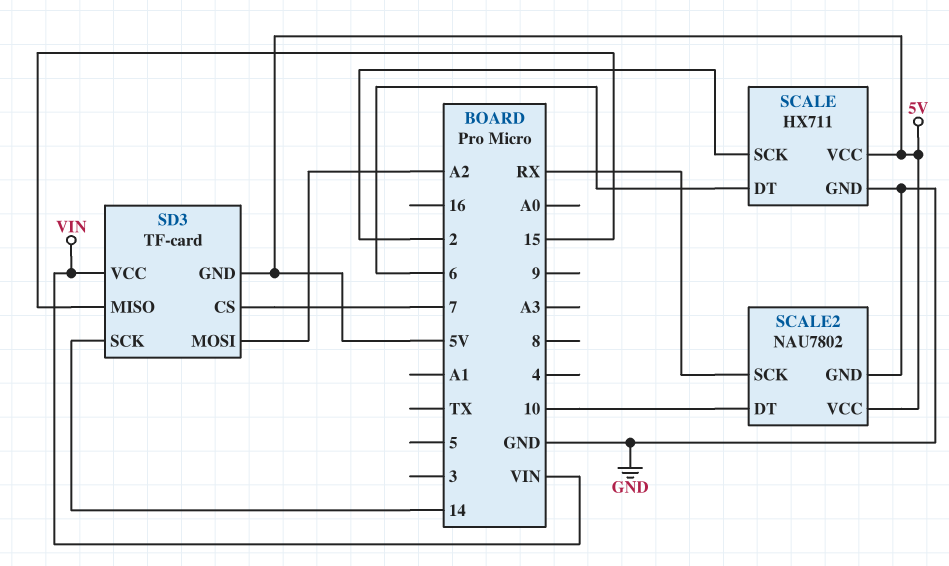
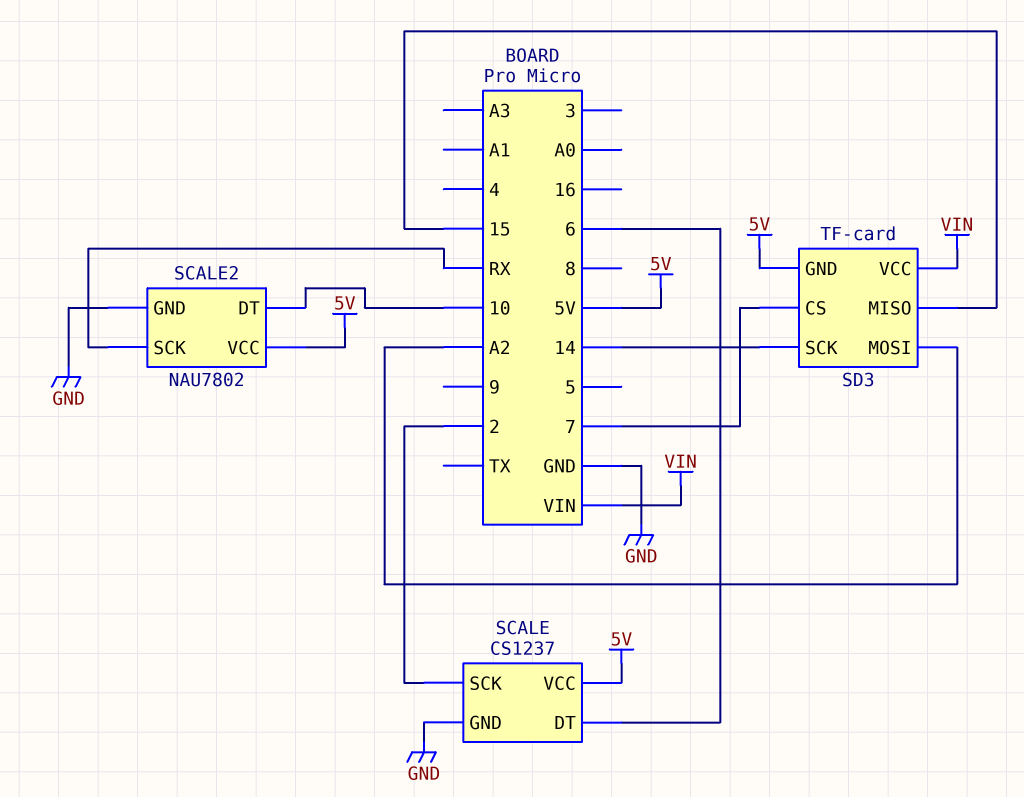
SCALE: HX711 -> CS1237

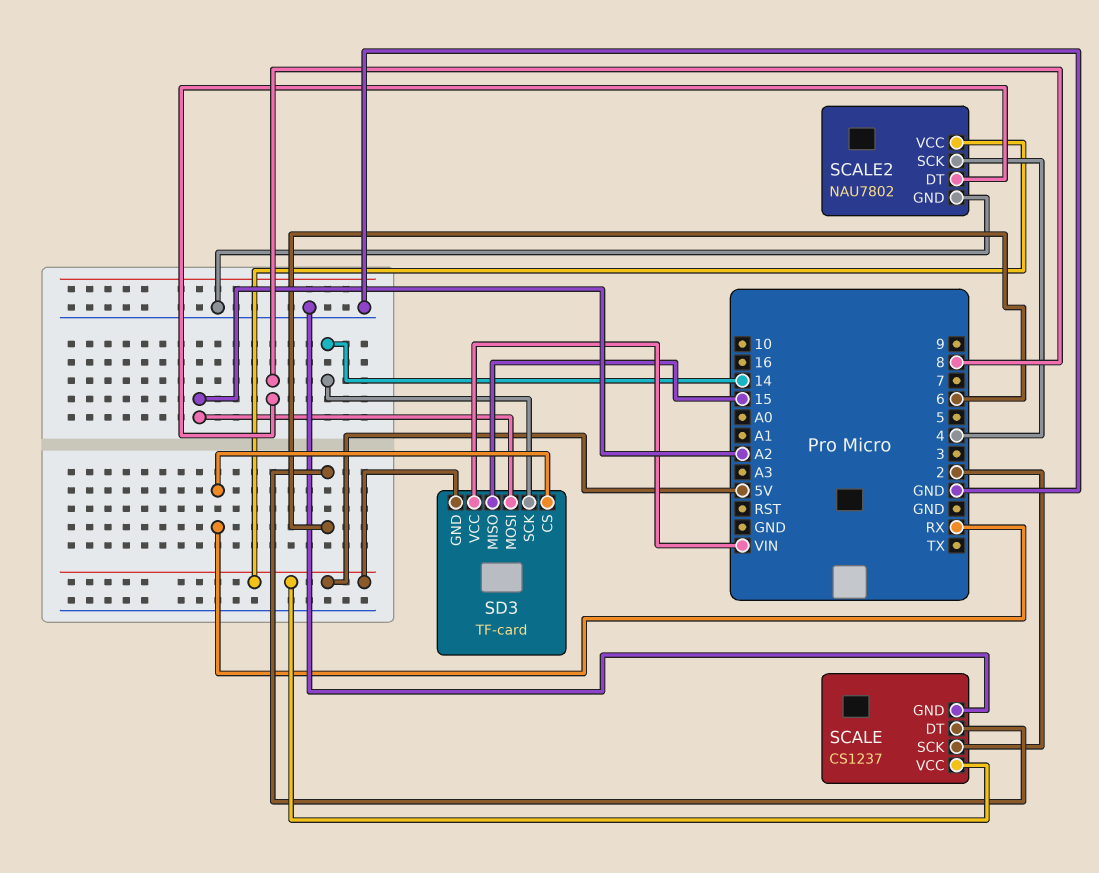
SCALE2 pin DT: 10 -> 8
SCALE2 pin SCK: RX -> 4
SD3 pin CS: 7 -> RX

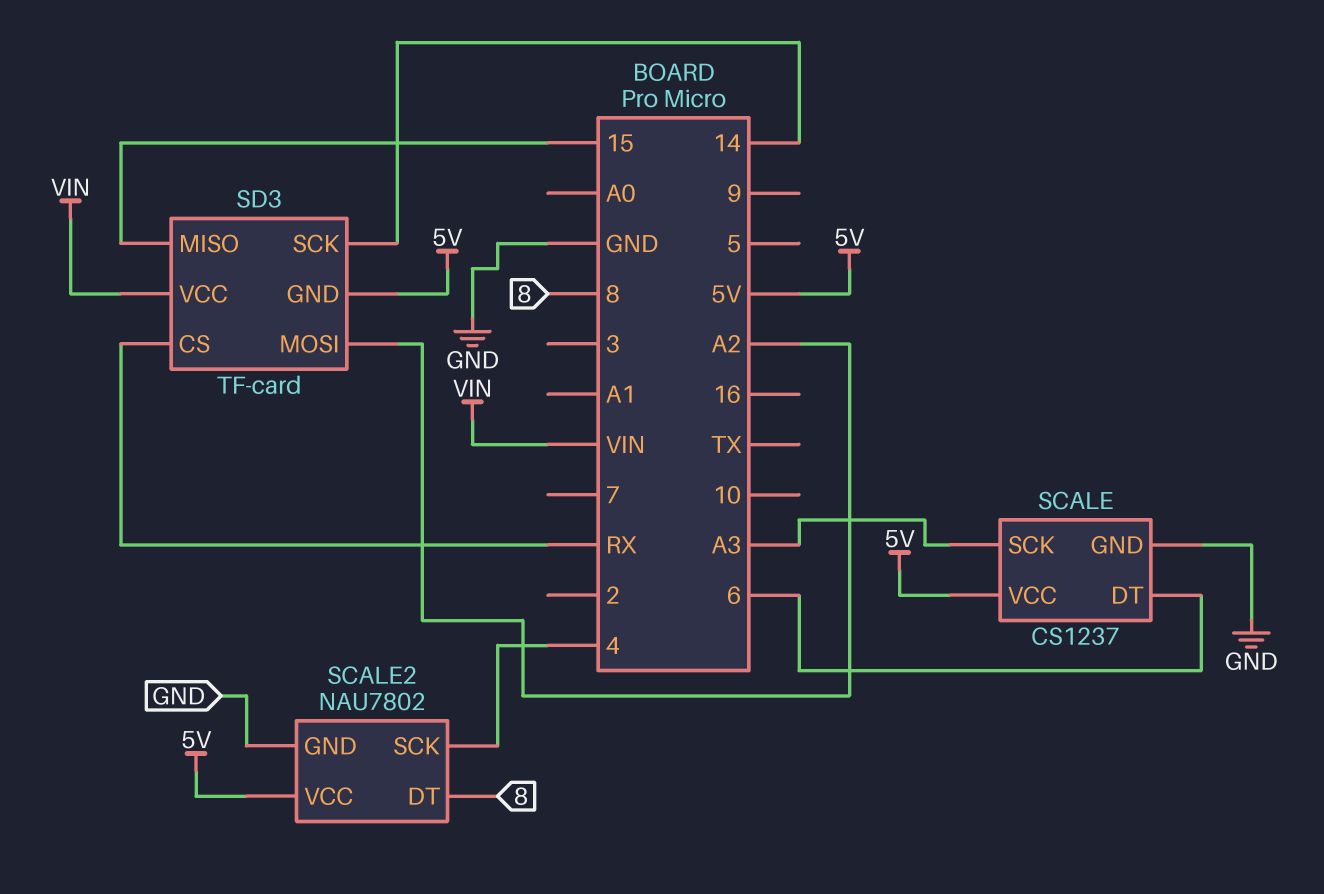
SCALE pin SCK: 2 -> A3

